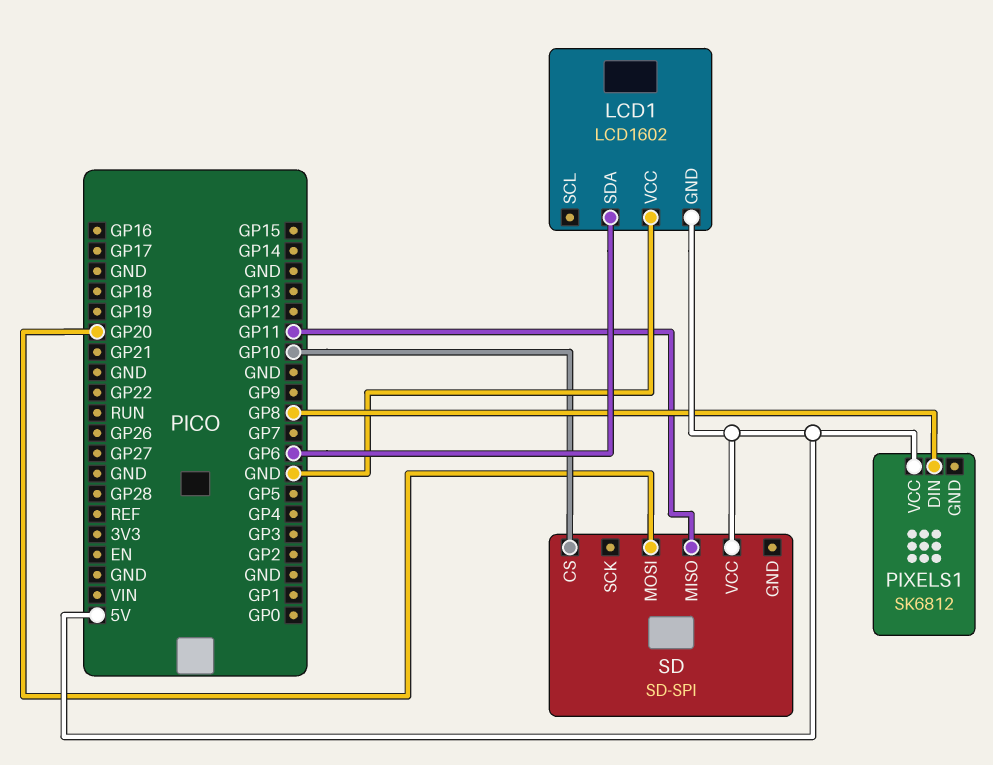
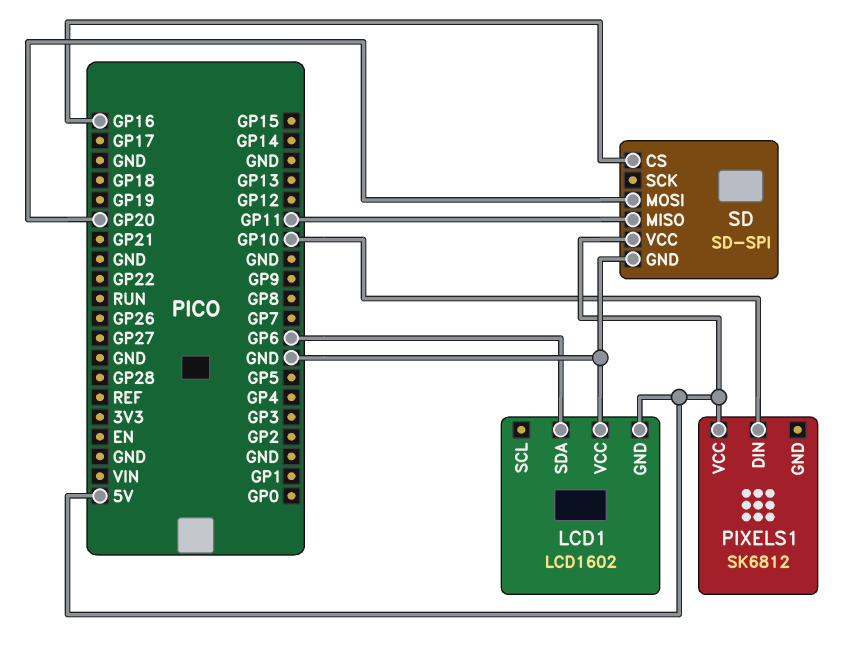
PIXELS1 pin DIN: GP8 -> GP10
SD pin CS: GP10 -> GP16
SD pin GND: none -> GND

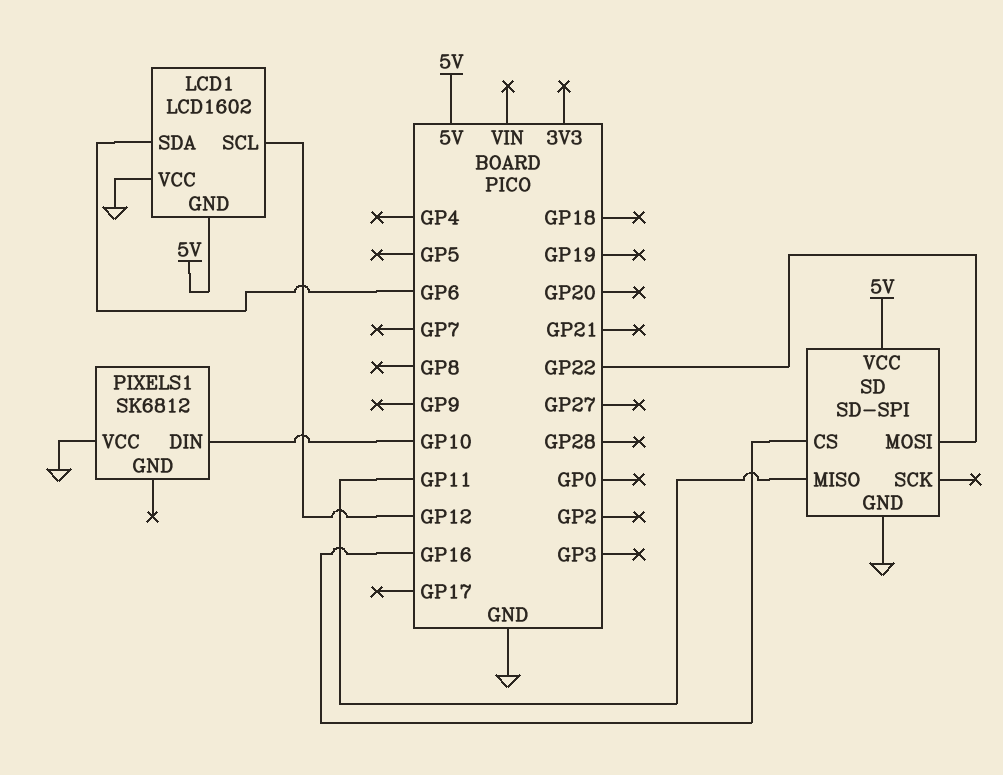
LCD1 pin SCL: none -> GP12
PIXELS1 pin VCC: 5V -> GND
SD pin MOSI: GP20 -> GP22

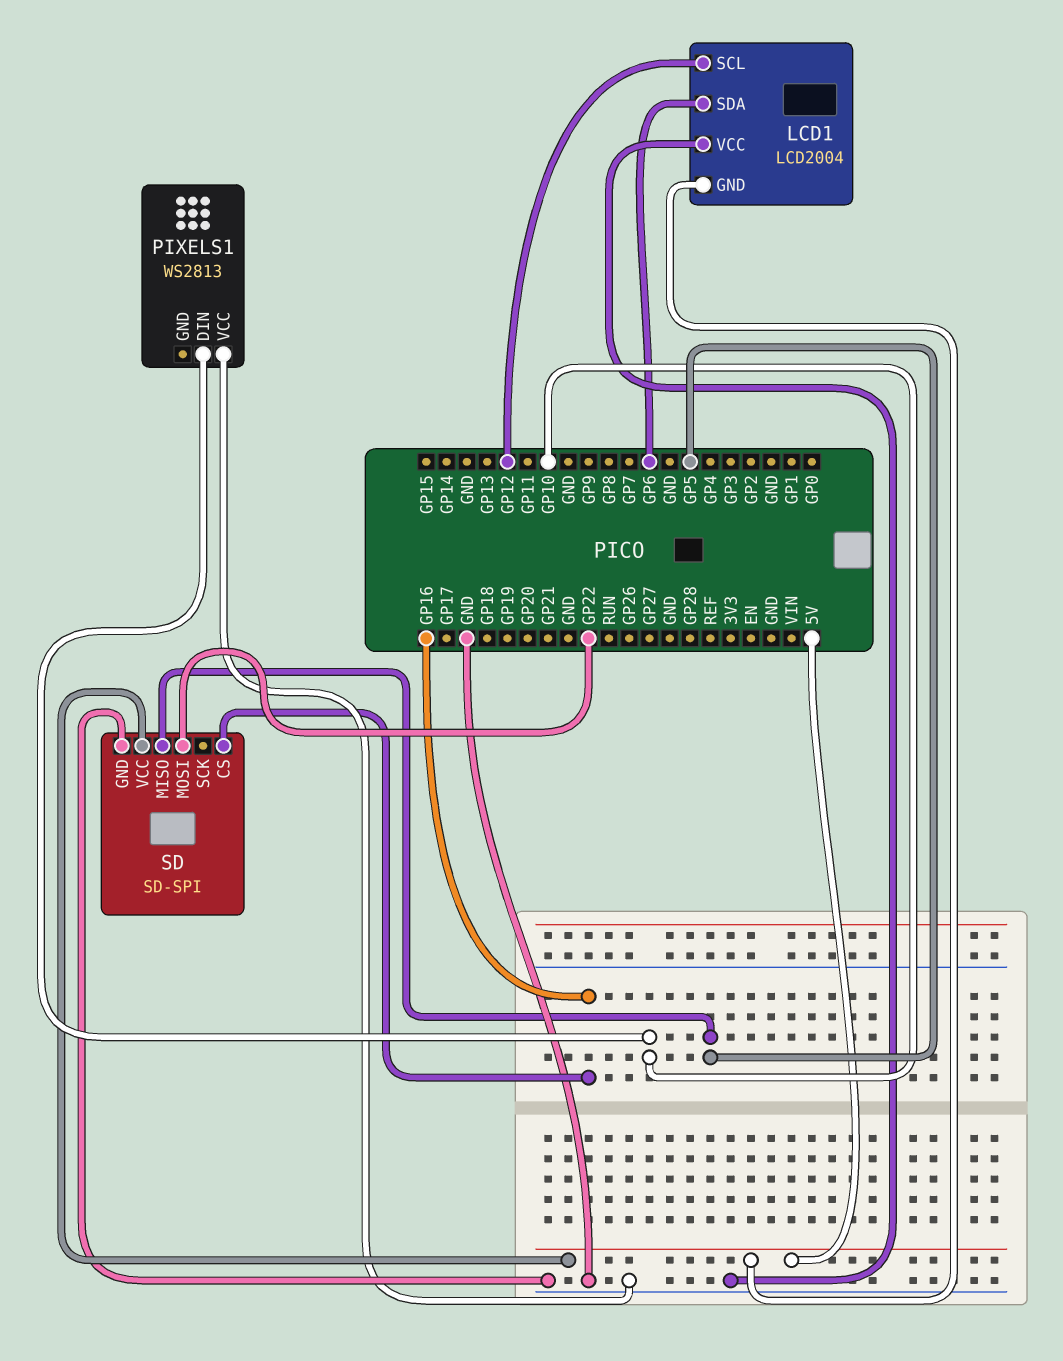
LCD1: LCD1602 -> LCD2004
PIXELS1: SK6812 -> WS2813
SD pin MISO: GP11 -> GP5

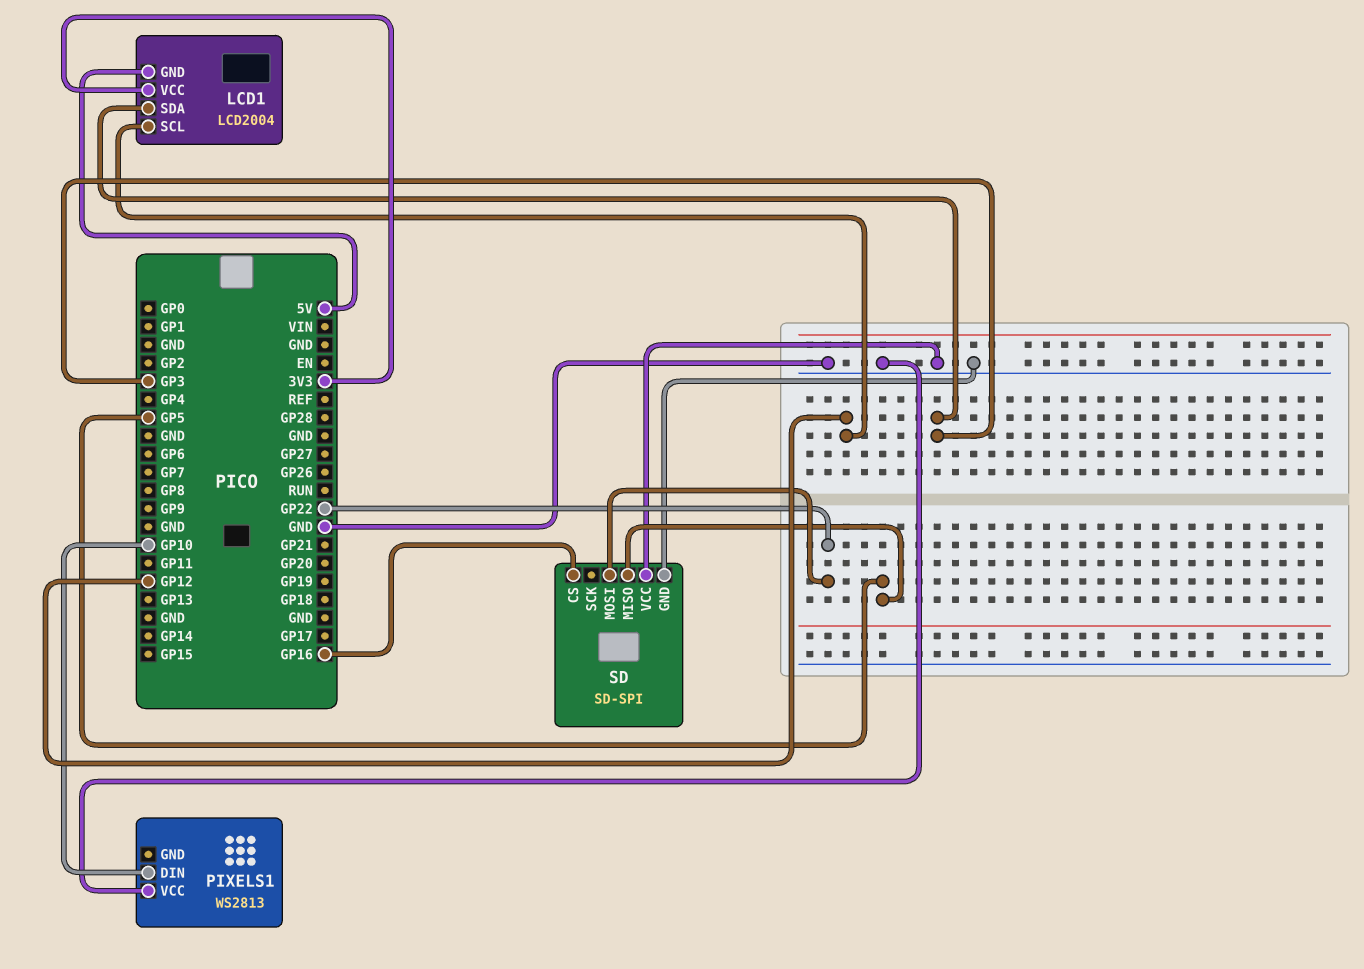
LCD1 pin SDA: GP6 -> GP3
LCD1 pin VCC: GND -> 3V3
SD pin VCC: 5V -> GND

